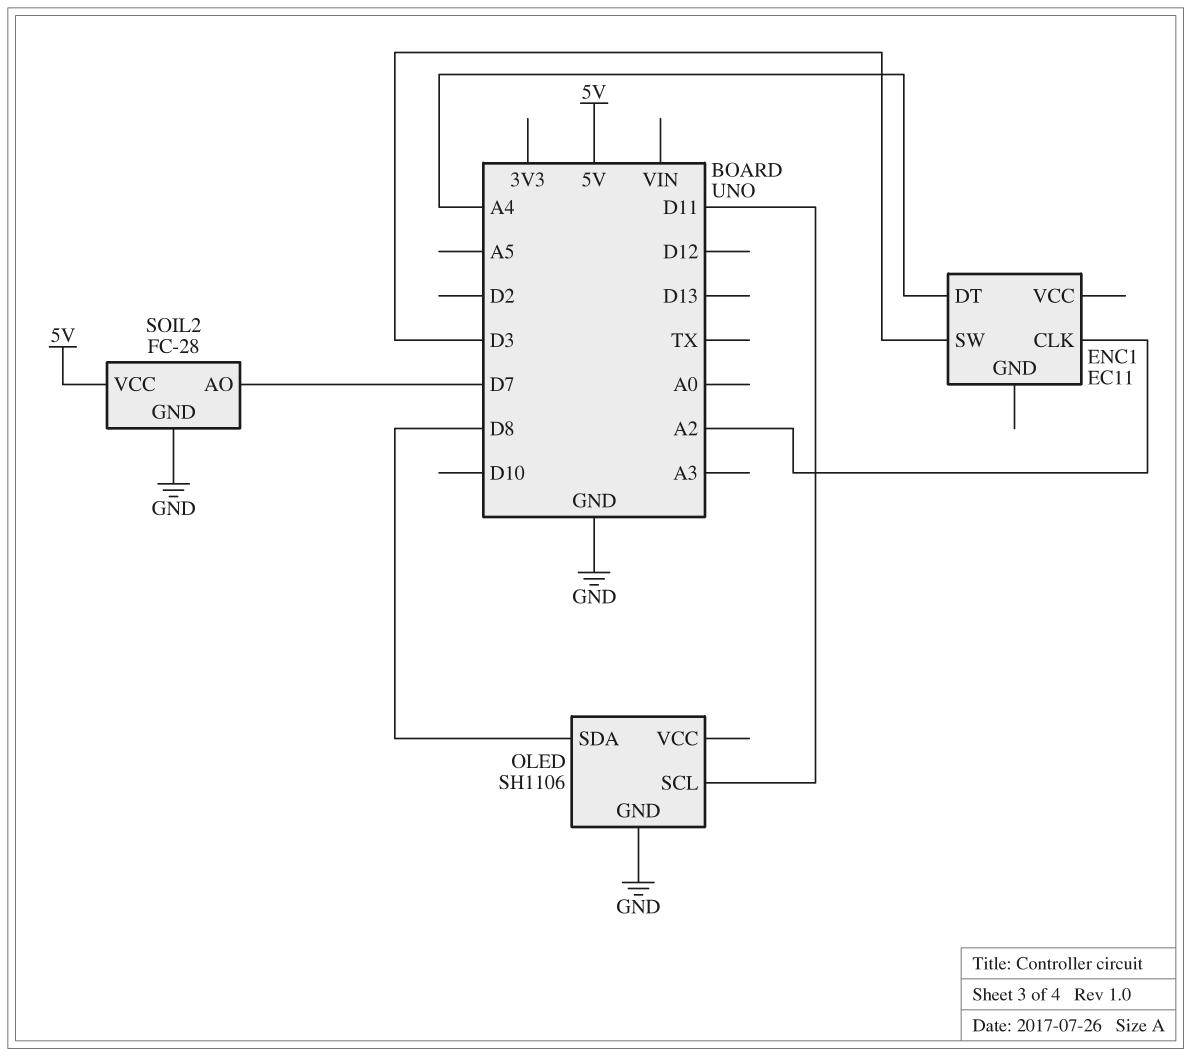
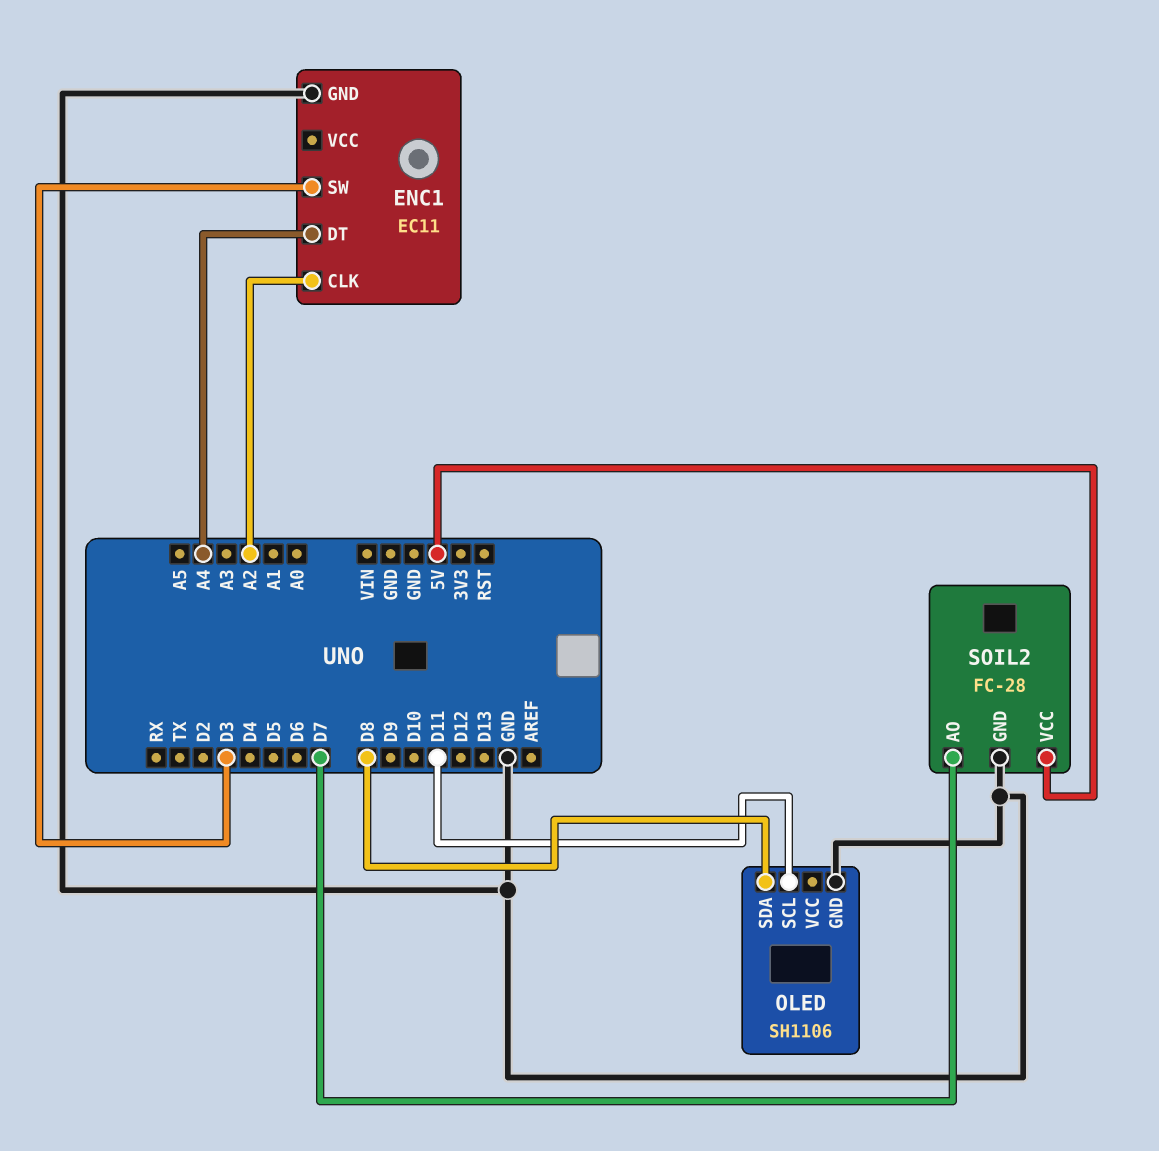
ENC1 pin GND: none -> GND

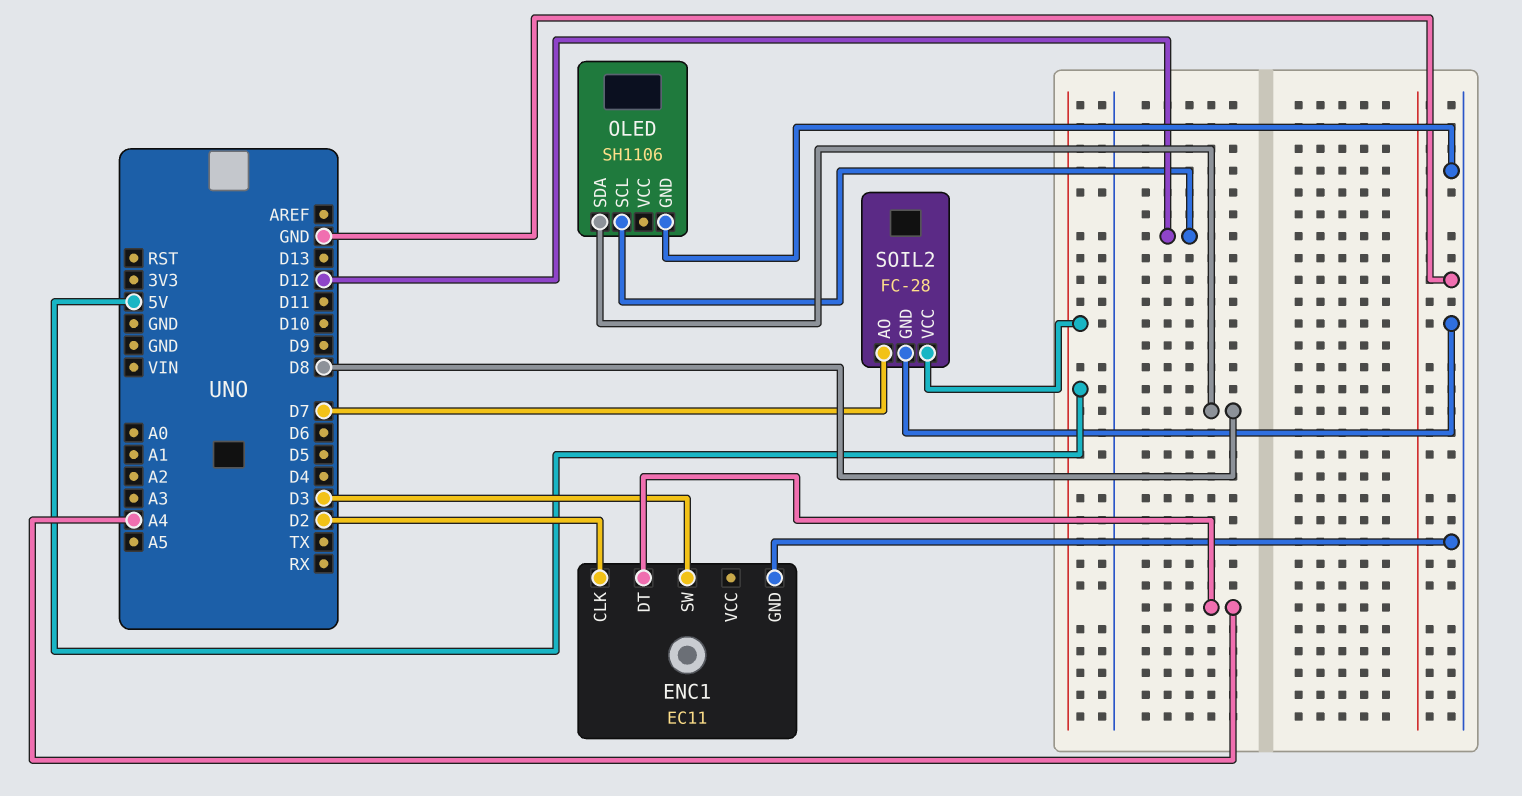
ENC1 pin CLK: A2 -> D2
OLED pin SCL: D11 -> D12

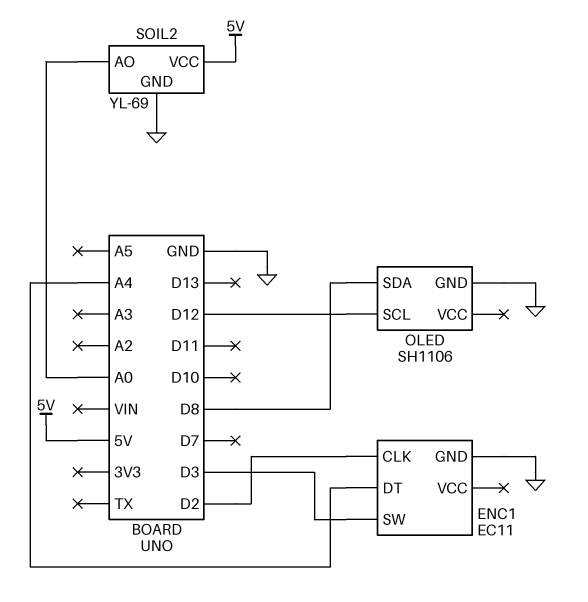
SOIL2: FC-28 -> YL-69
SOIL2 pin AO: D7 -> A0

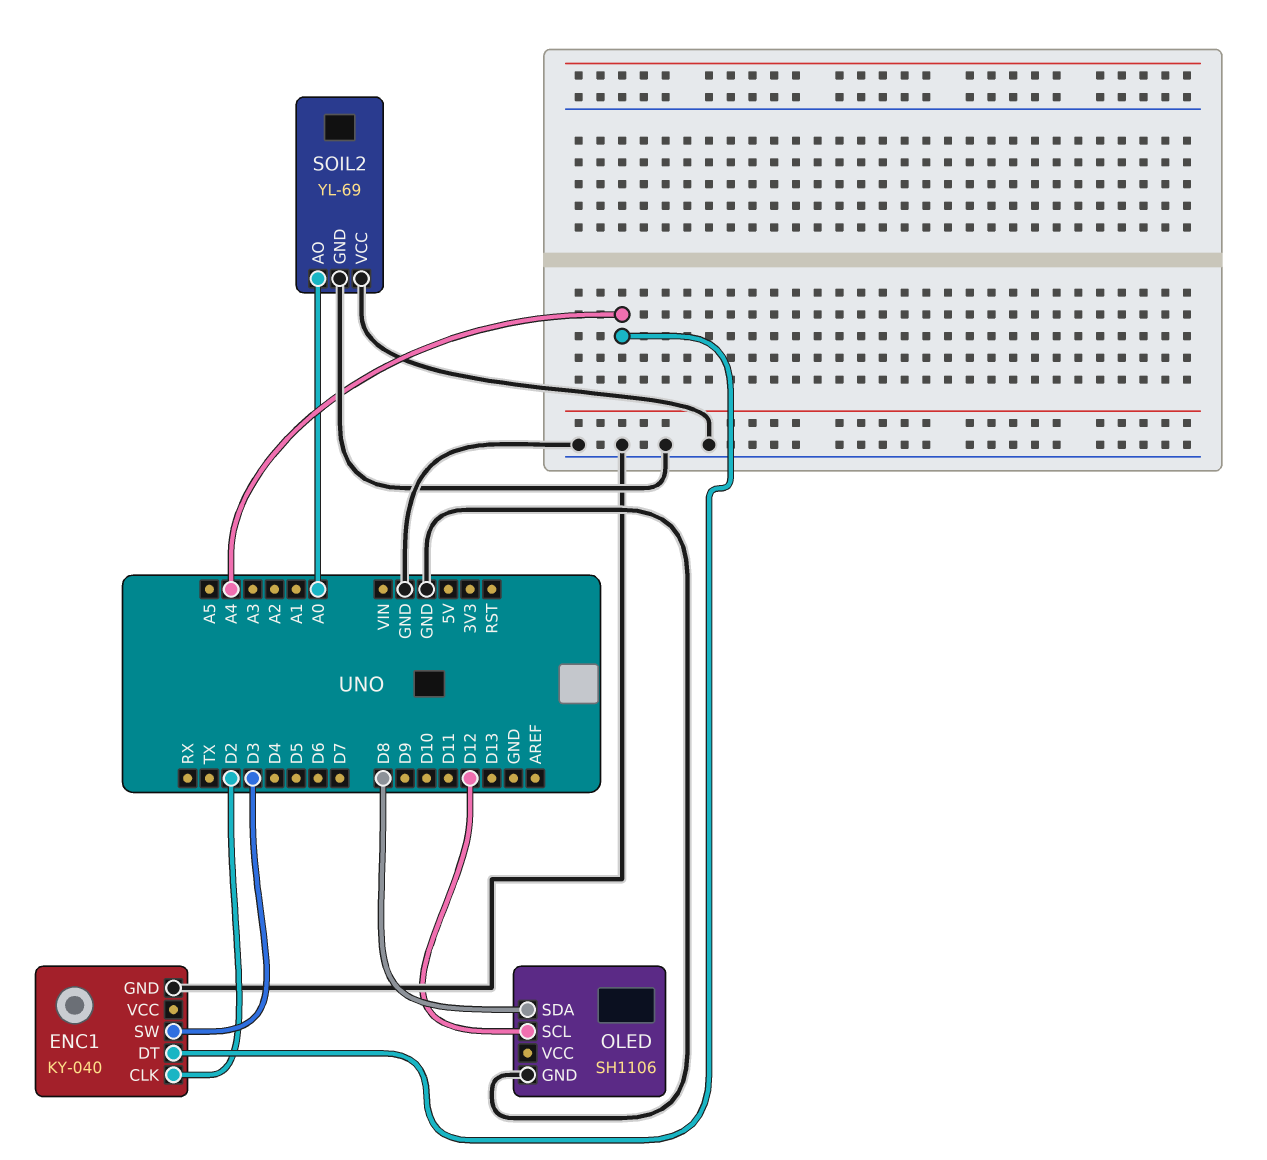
ENC1: EC11 -> KY-040
SOIL2 pin VCC: 5V -> GND

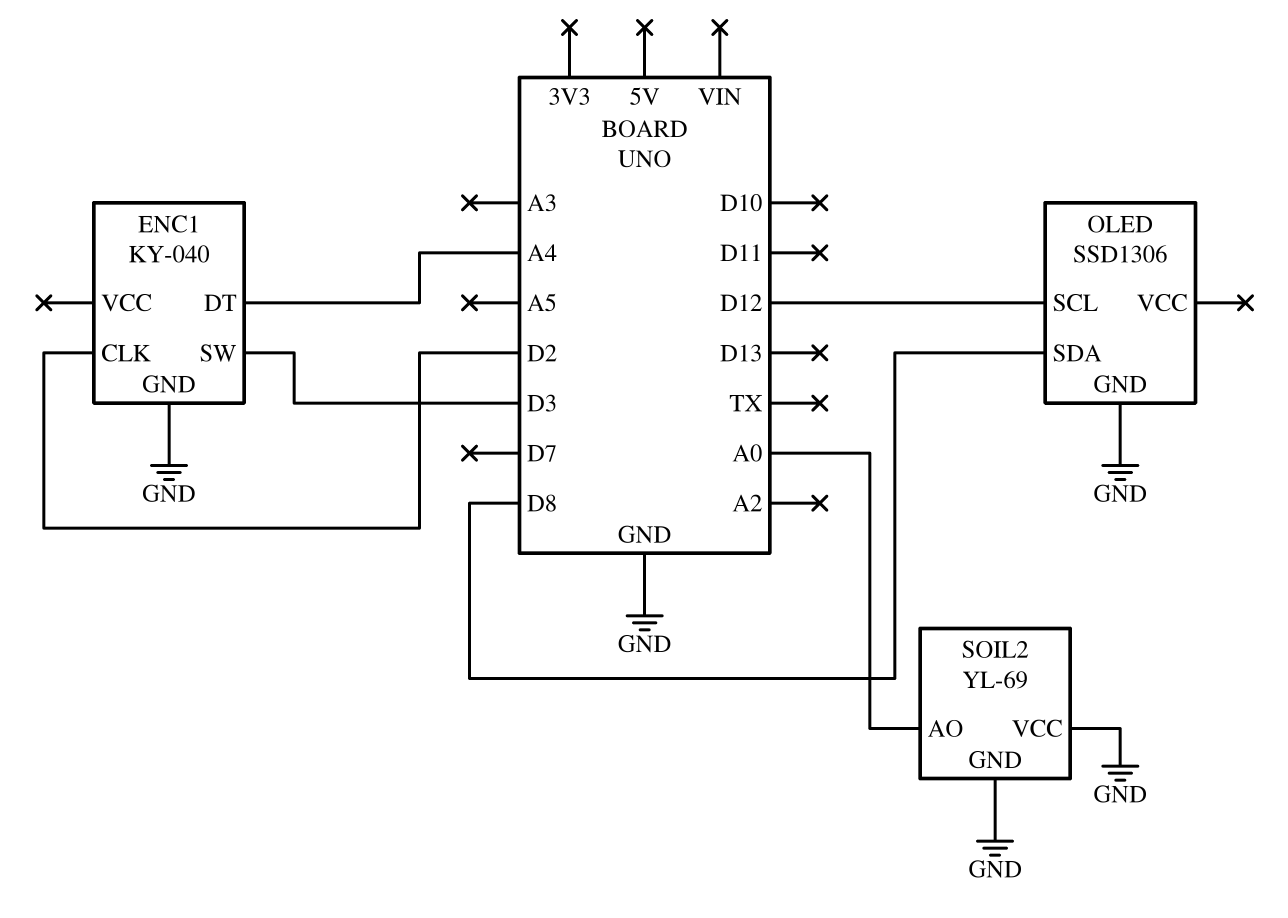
OLED: SH1106 -> SSD1306

